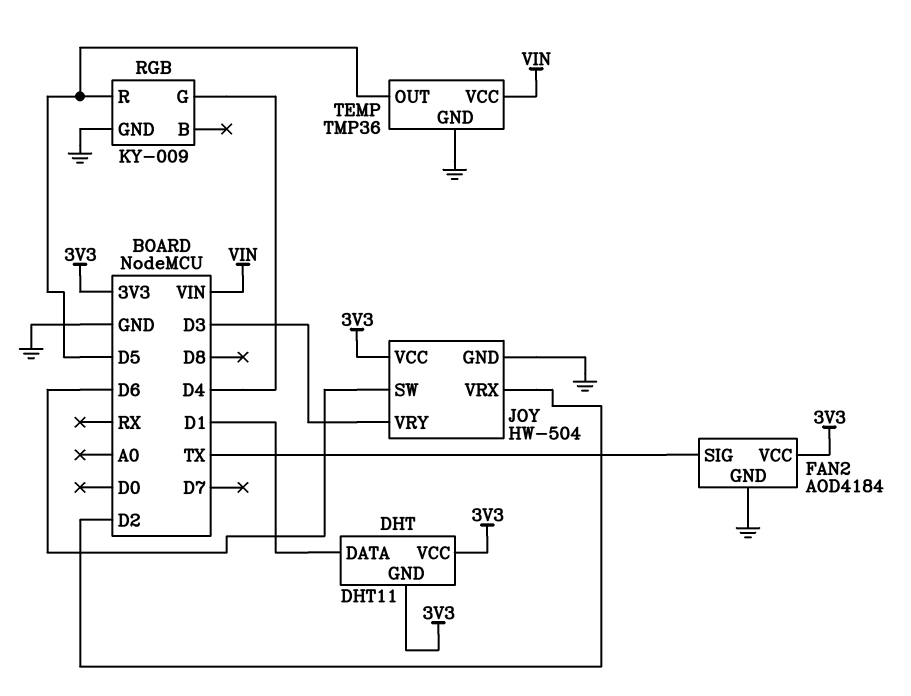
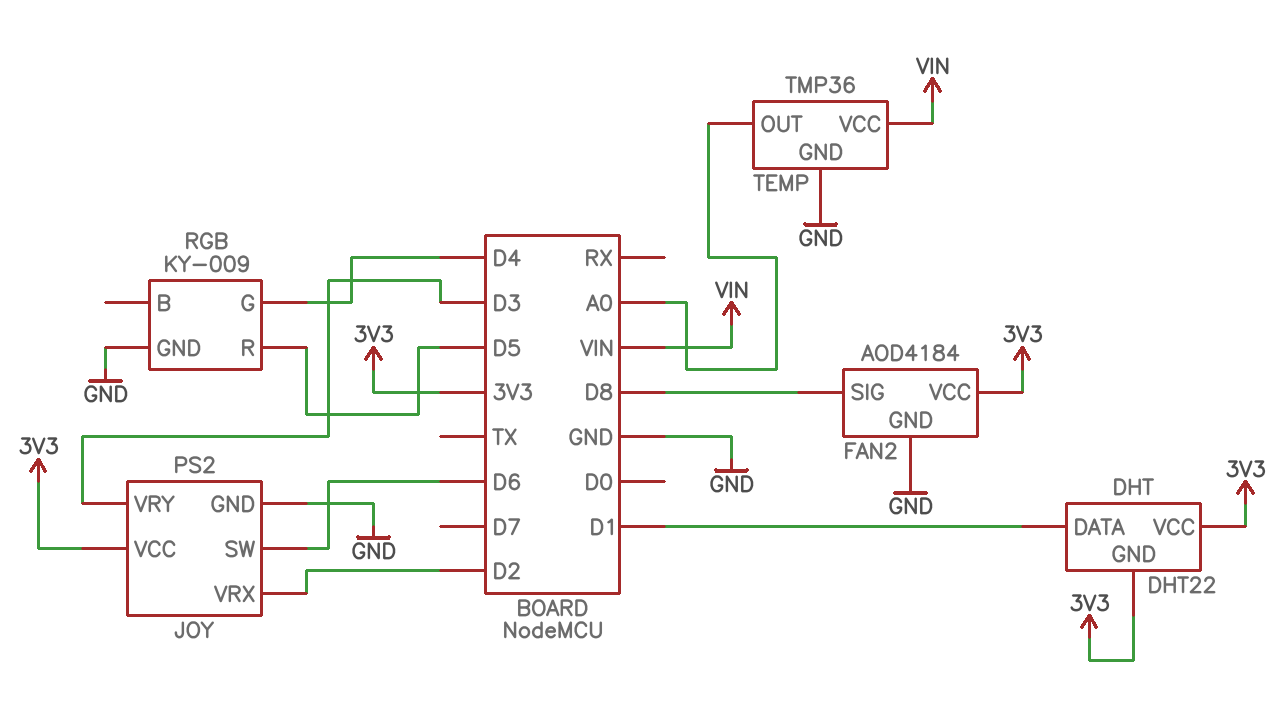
DHT: DHT11 -> DHT22
FAN2 pin SIG: TX -> D8
JOY: HW-504 -> PS2
TEMP pin OUT: D5 -> A0

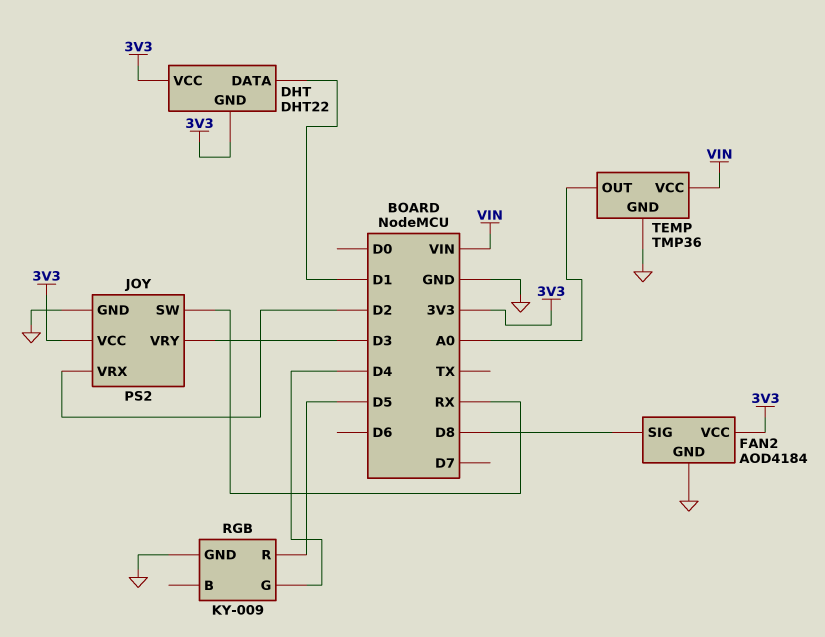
JOY pin SW: D6 -> RX

